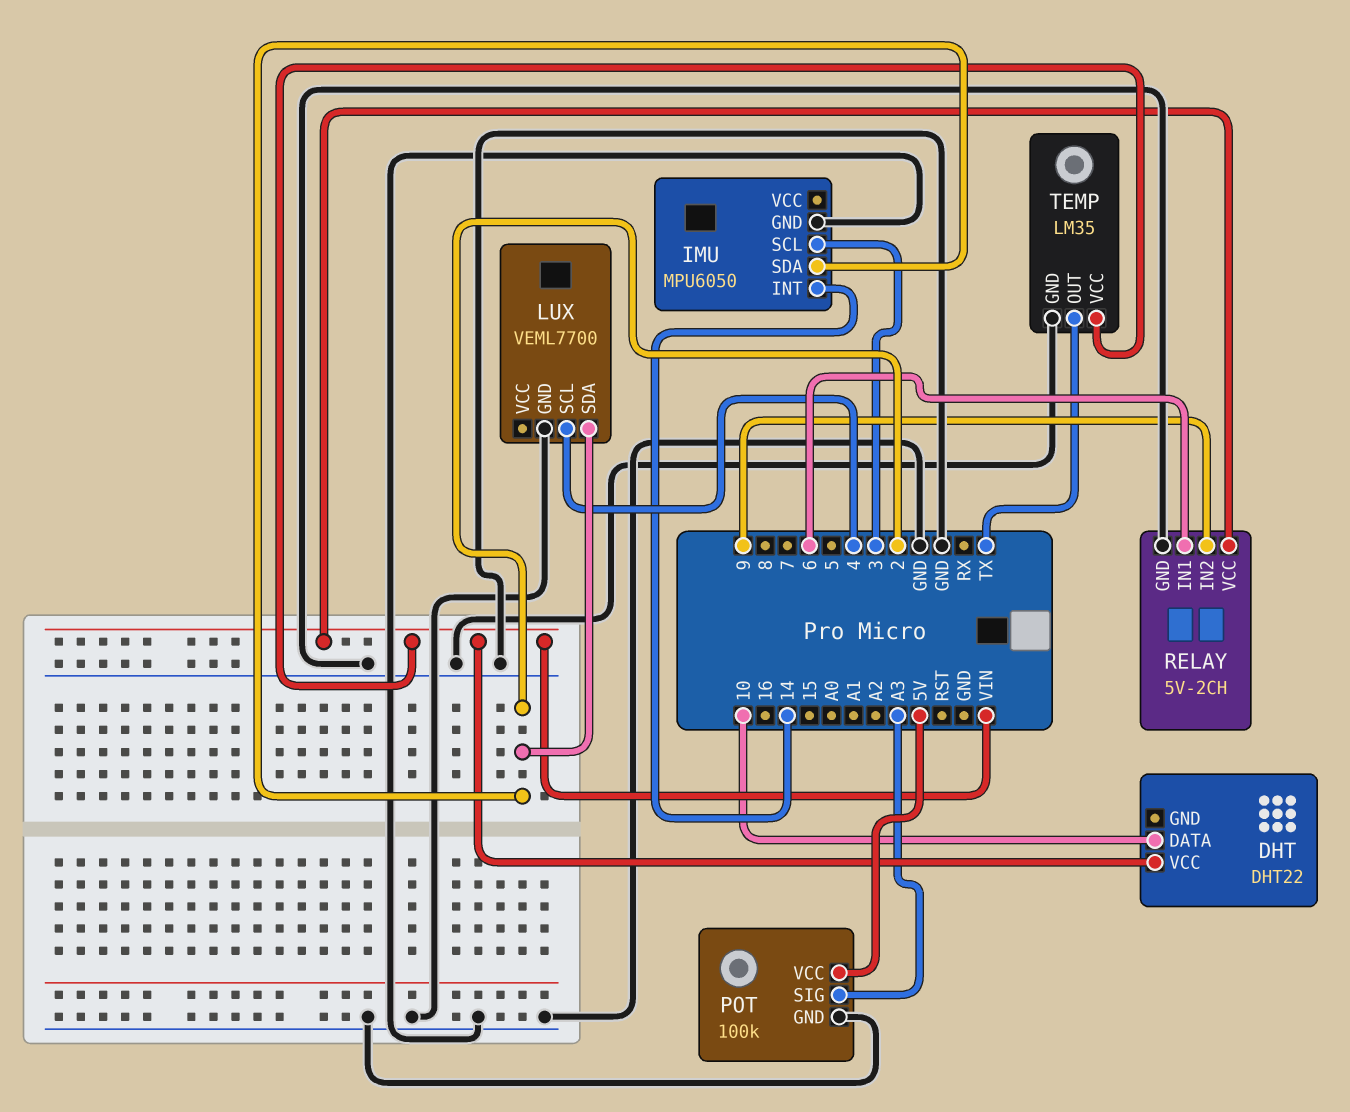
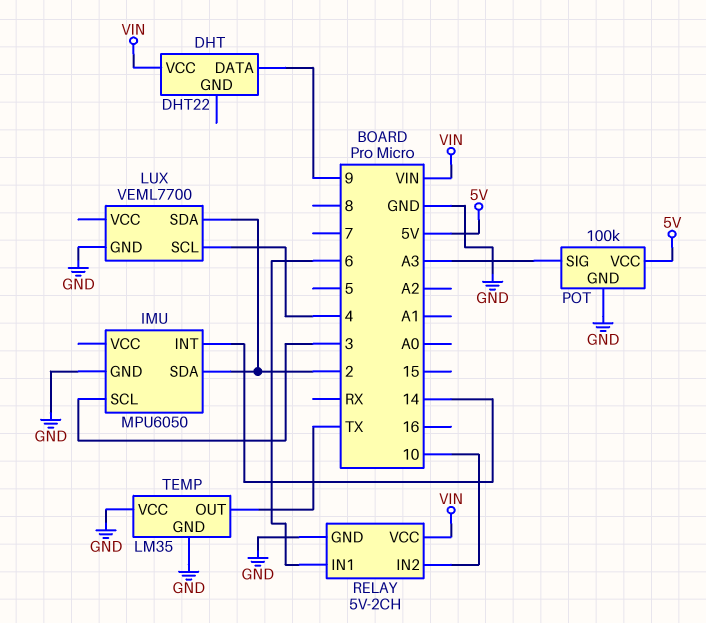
DHT pin DATA: 10 -> 9
RELAY pin IN2: 9 -> 10
TEMP pin VCC: VIN -> GND

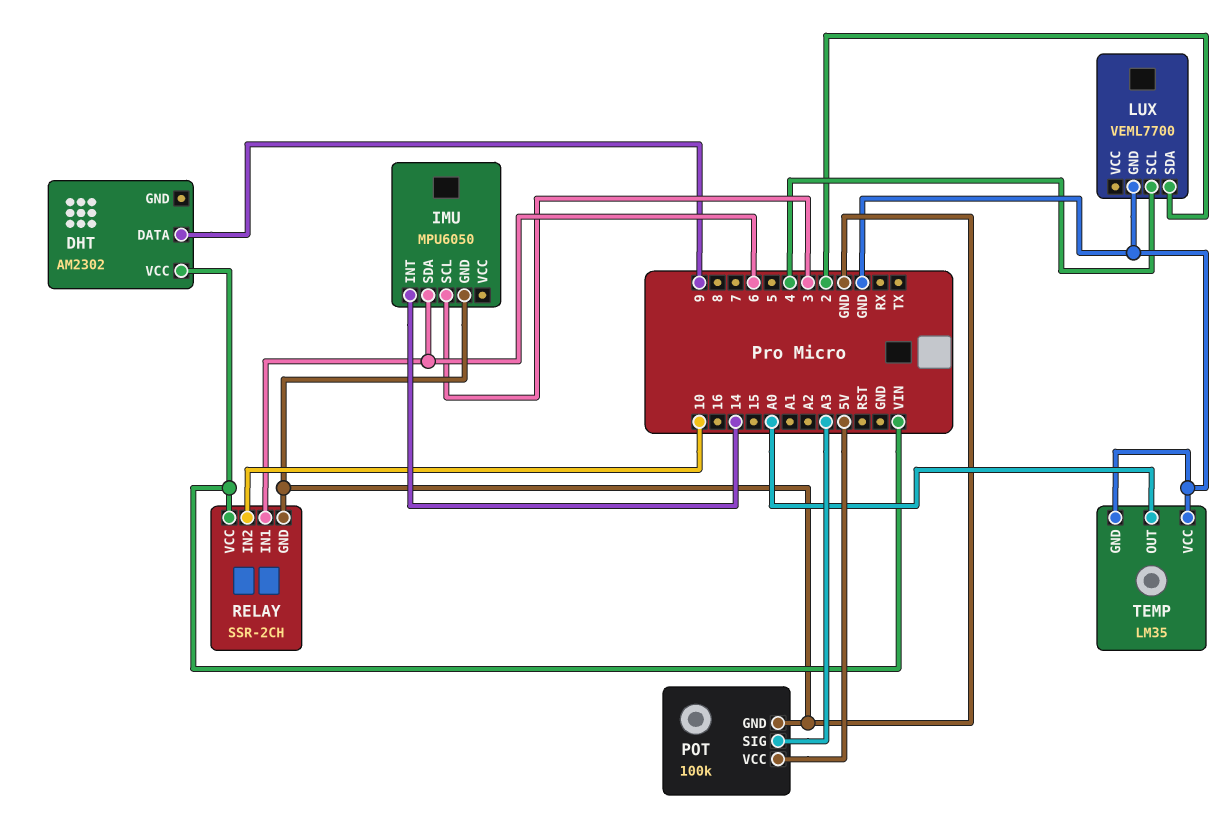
DHT: DHT22 -> AM2302
IMU pin SDA: 2 -> 6
RELAY: 5V-2CH -> SSR-2CH
TEMP pin OUT: TX -> A0

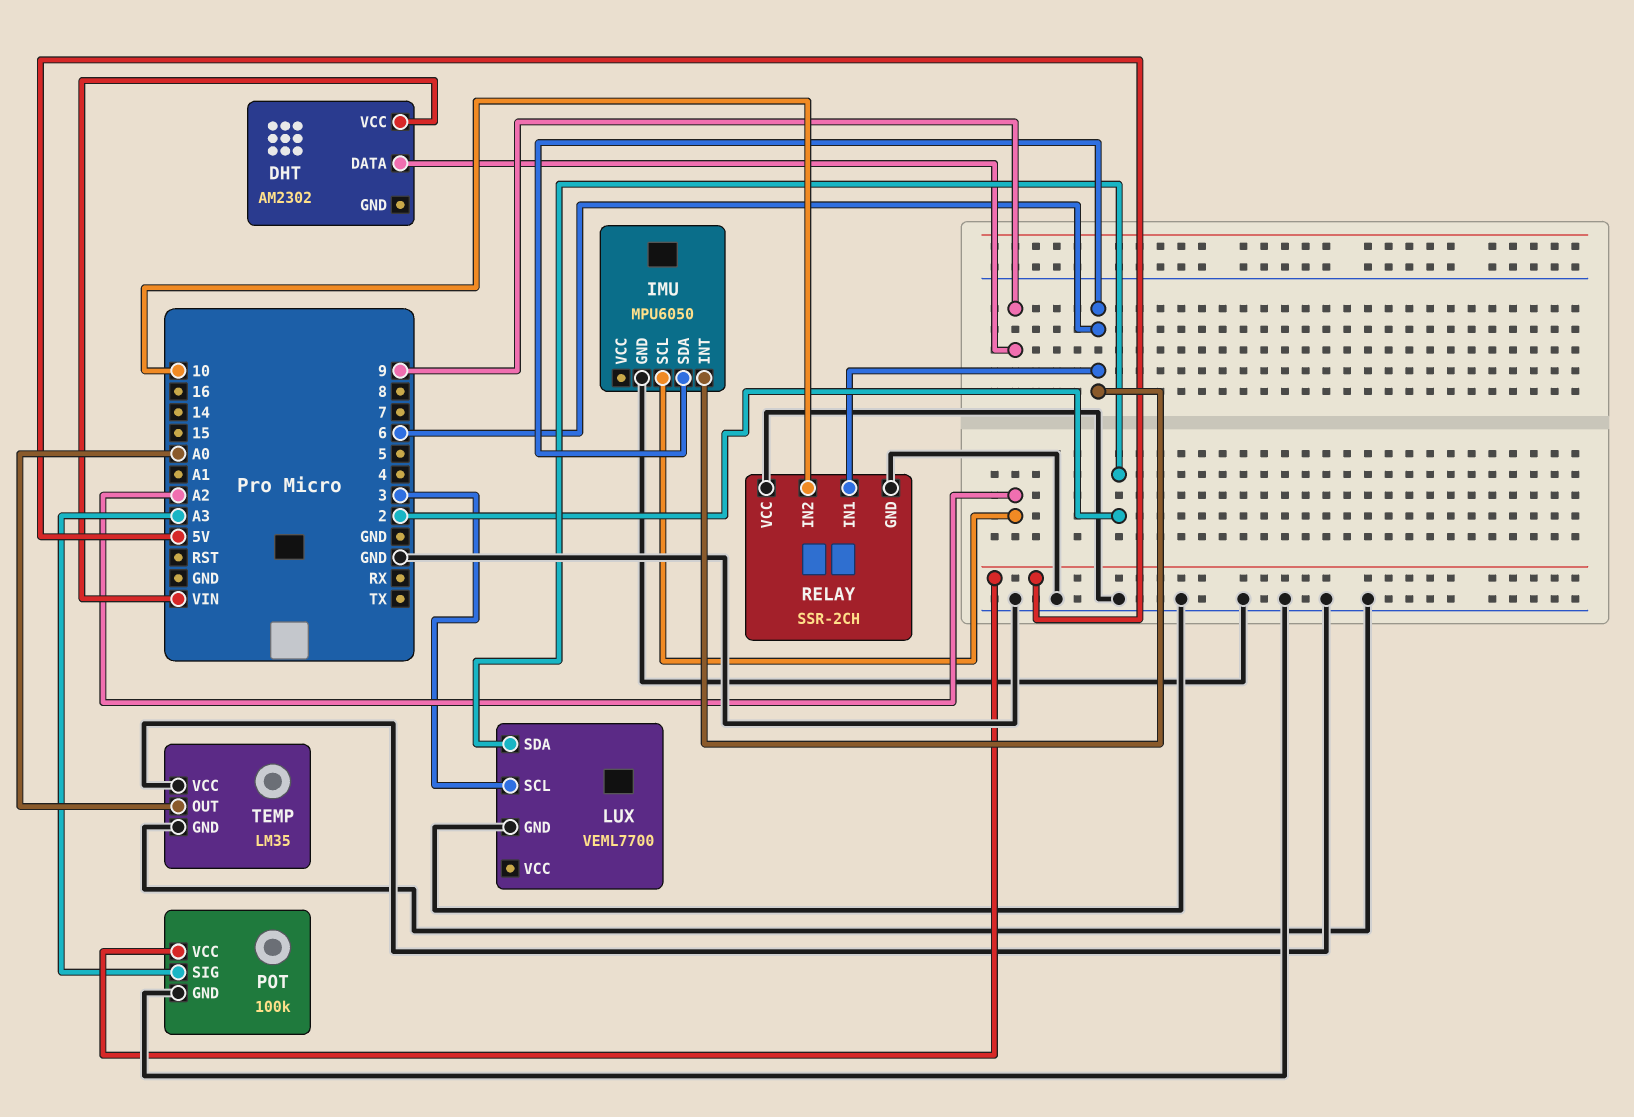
IMU pin INT: 14 -> 6
IMU pin SCL: 3 -> A2
LUX pin SCL: 4 -> 3
RELAY pin VCC: VIN -> GND

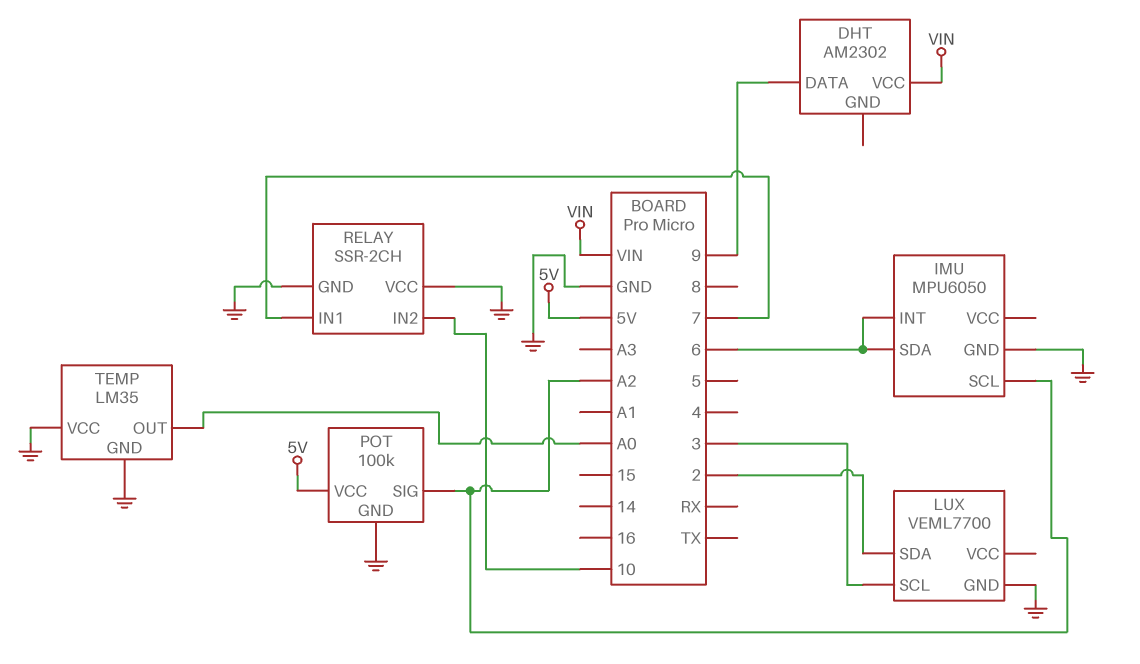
POT pin SIG: A3 -> A2
RELAY pin IN1: 6 -> 7

